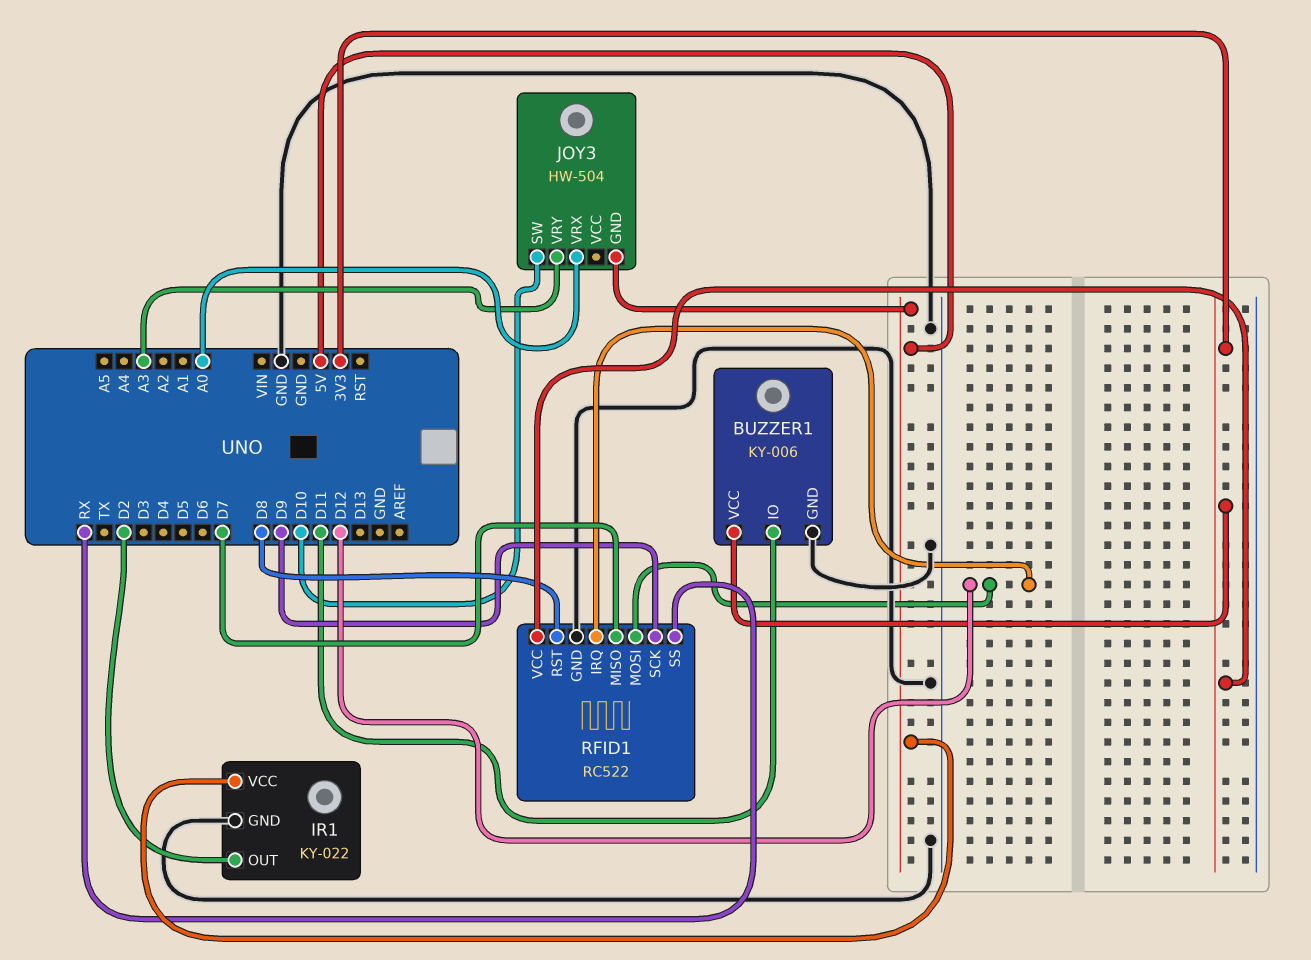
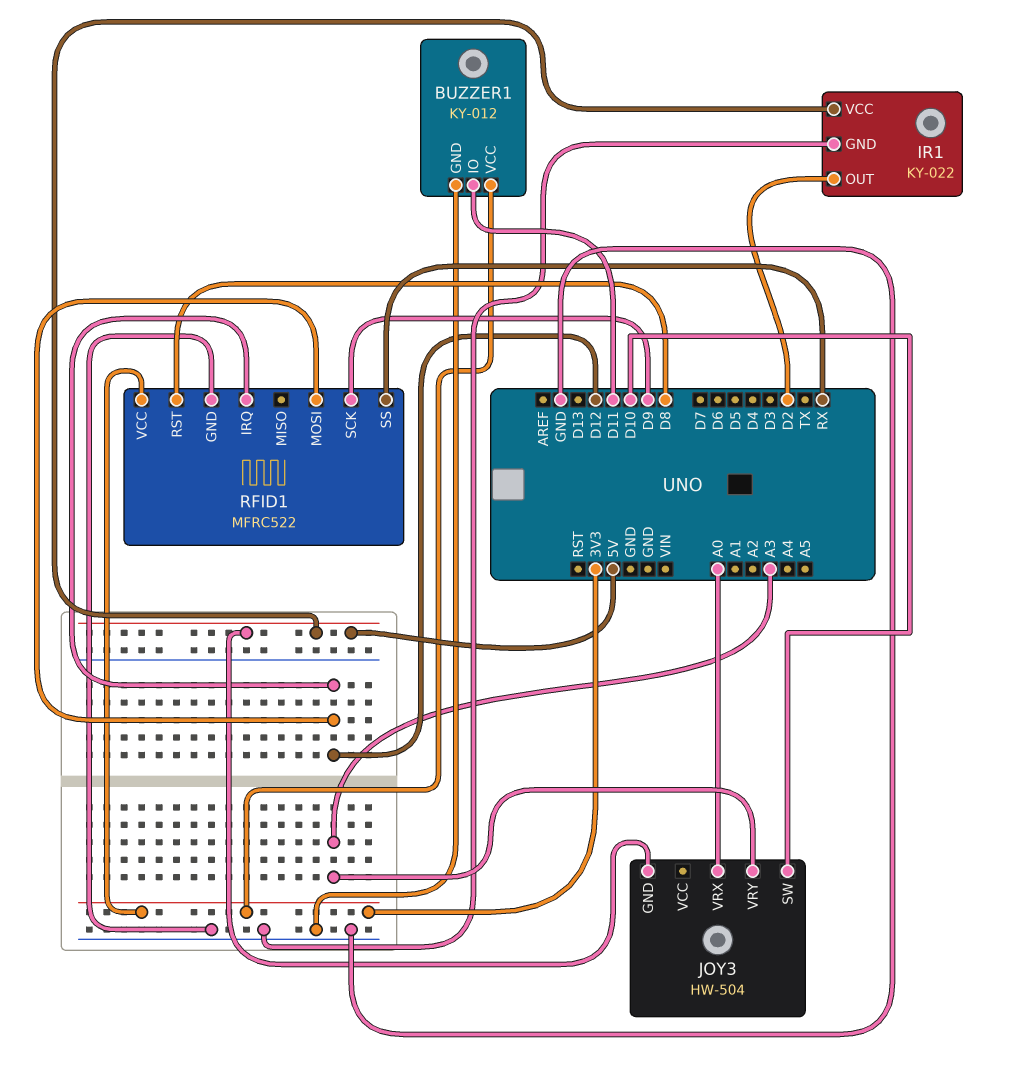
BUZZER1: KY-006 -> KY-012
RFID1: RC522 -> MFRC522
RFID1 pin MISO: D7 -> none

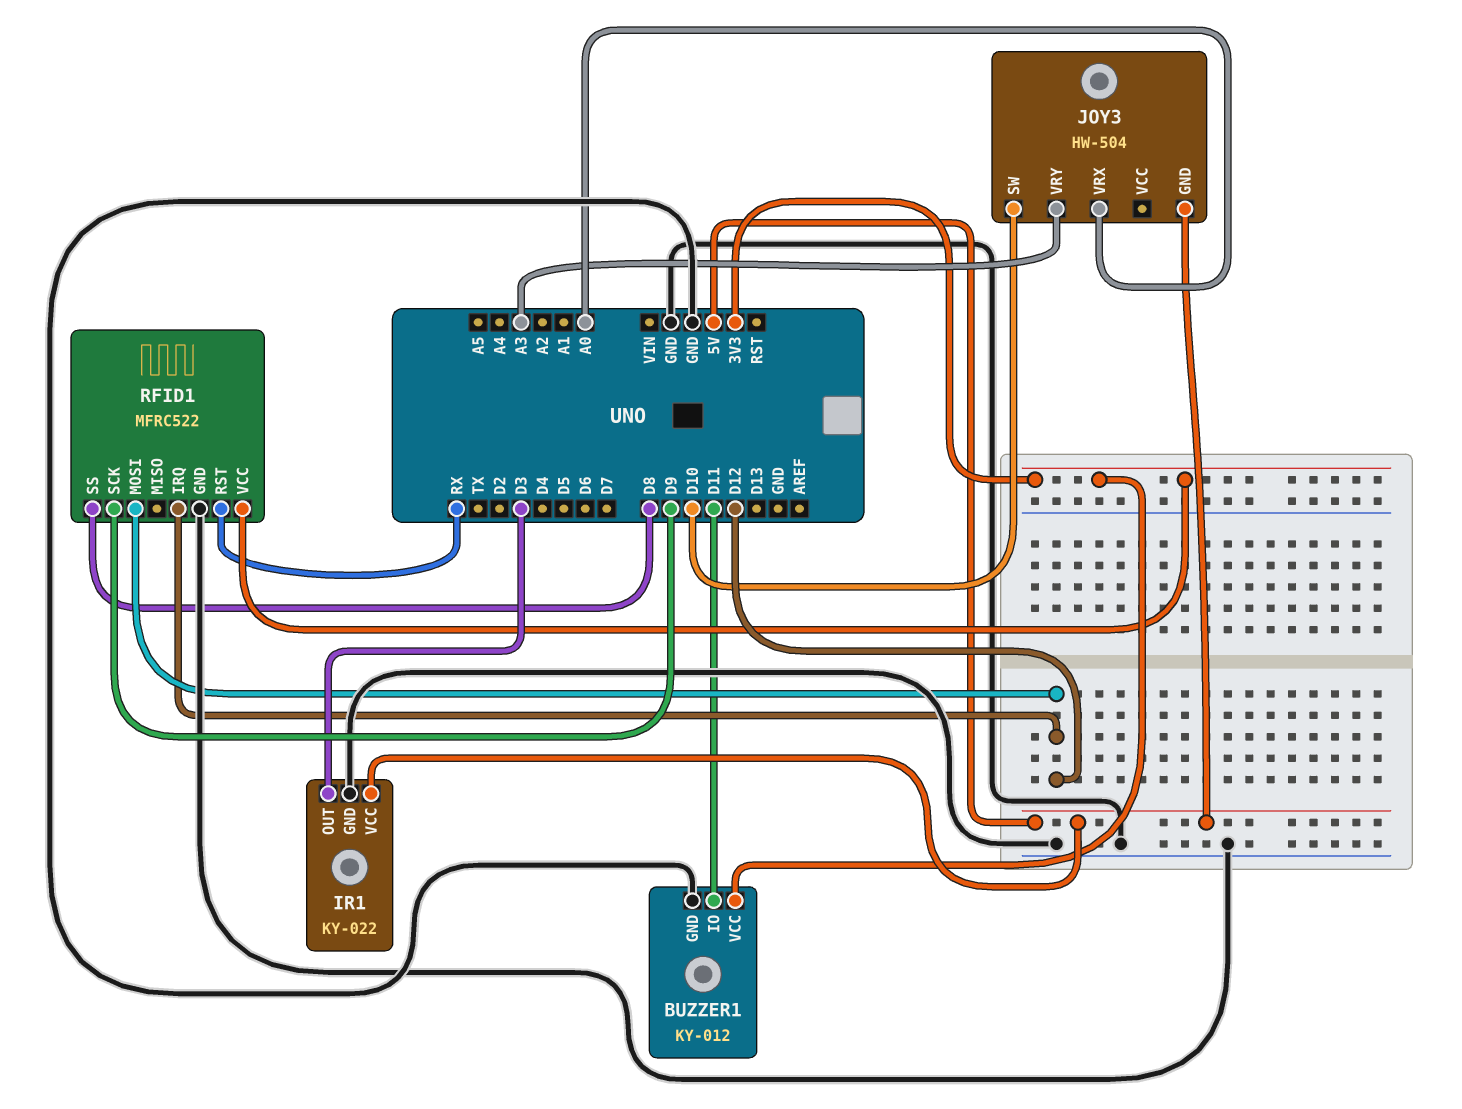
IR1 pin OUT: D2 -> D3
RFID1 pin RST: D8 -> RX
RFID1 pin SS: RX -> D8

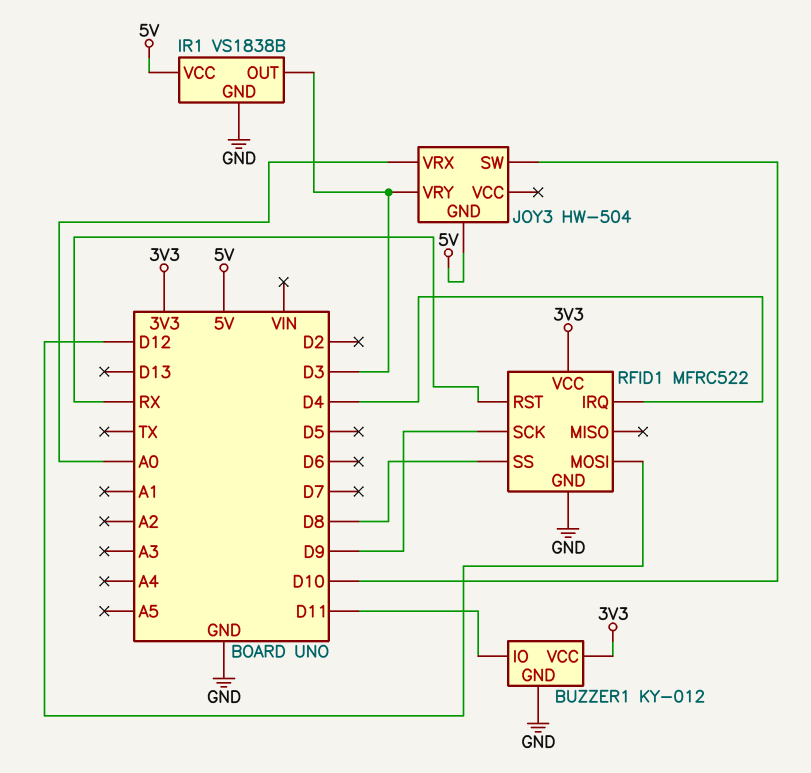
IR1: KY-022 -> VS1838B
JOY3 pin VRY: A3 -> D3
RFID1 pin IRQ: D12 -> D4

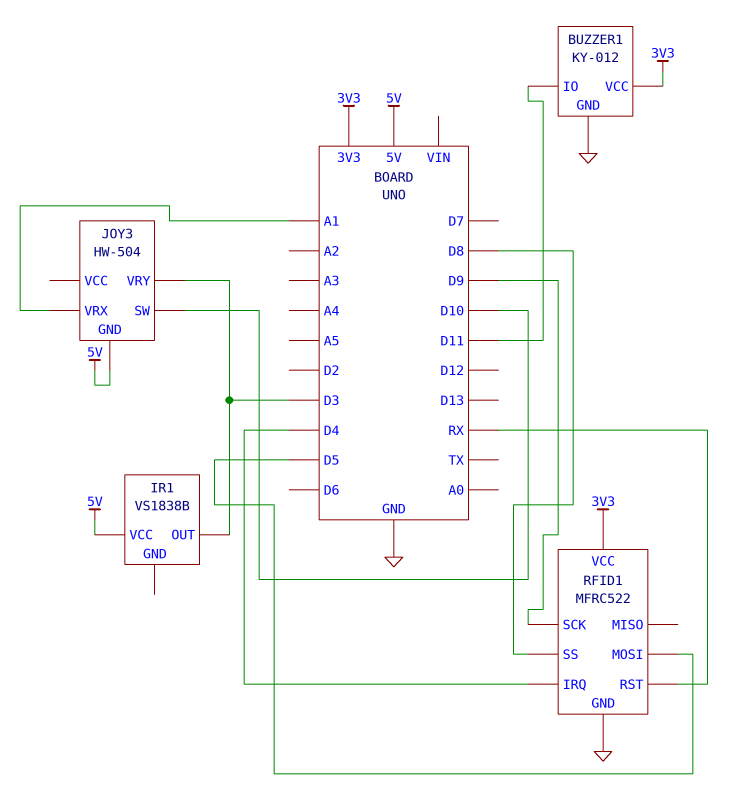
IR1 pin GND: GND -> none
JOY3 pin VRX: A0 -> A1
RFID1 pin MOSI: D12 -> D5

